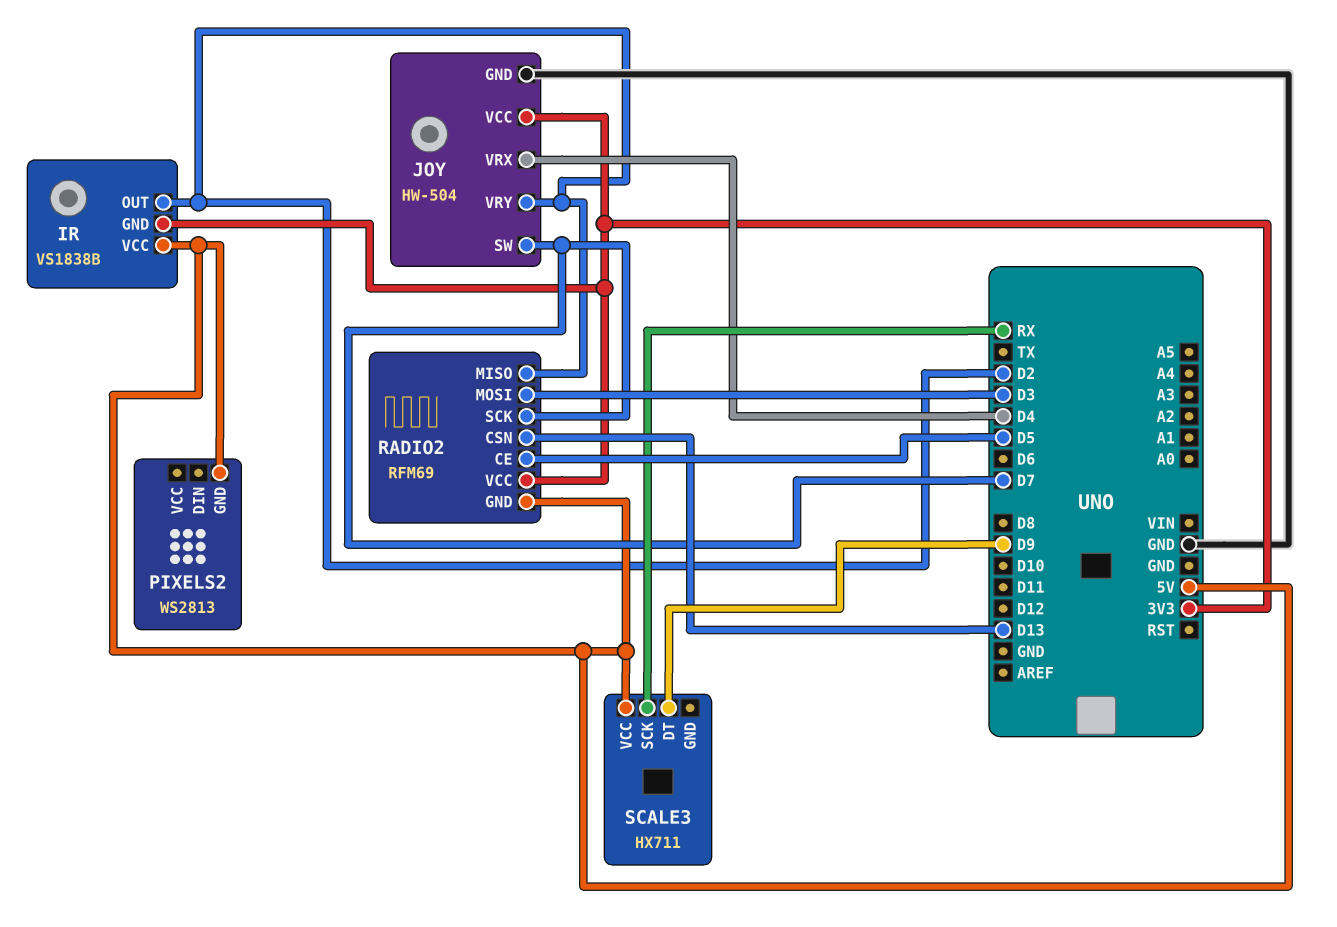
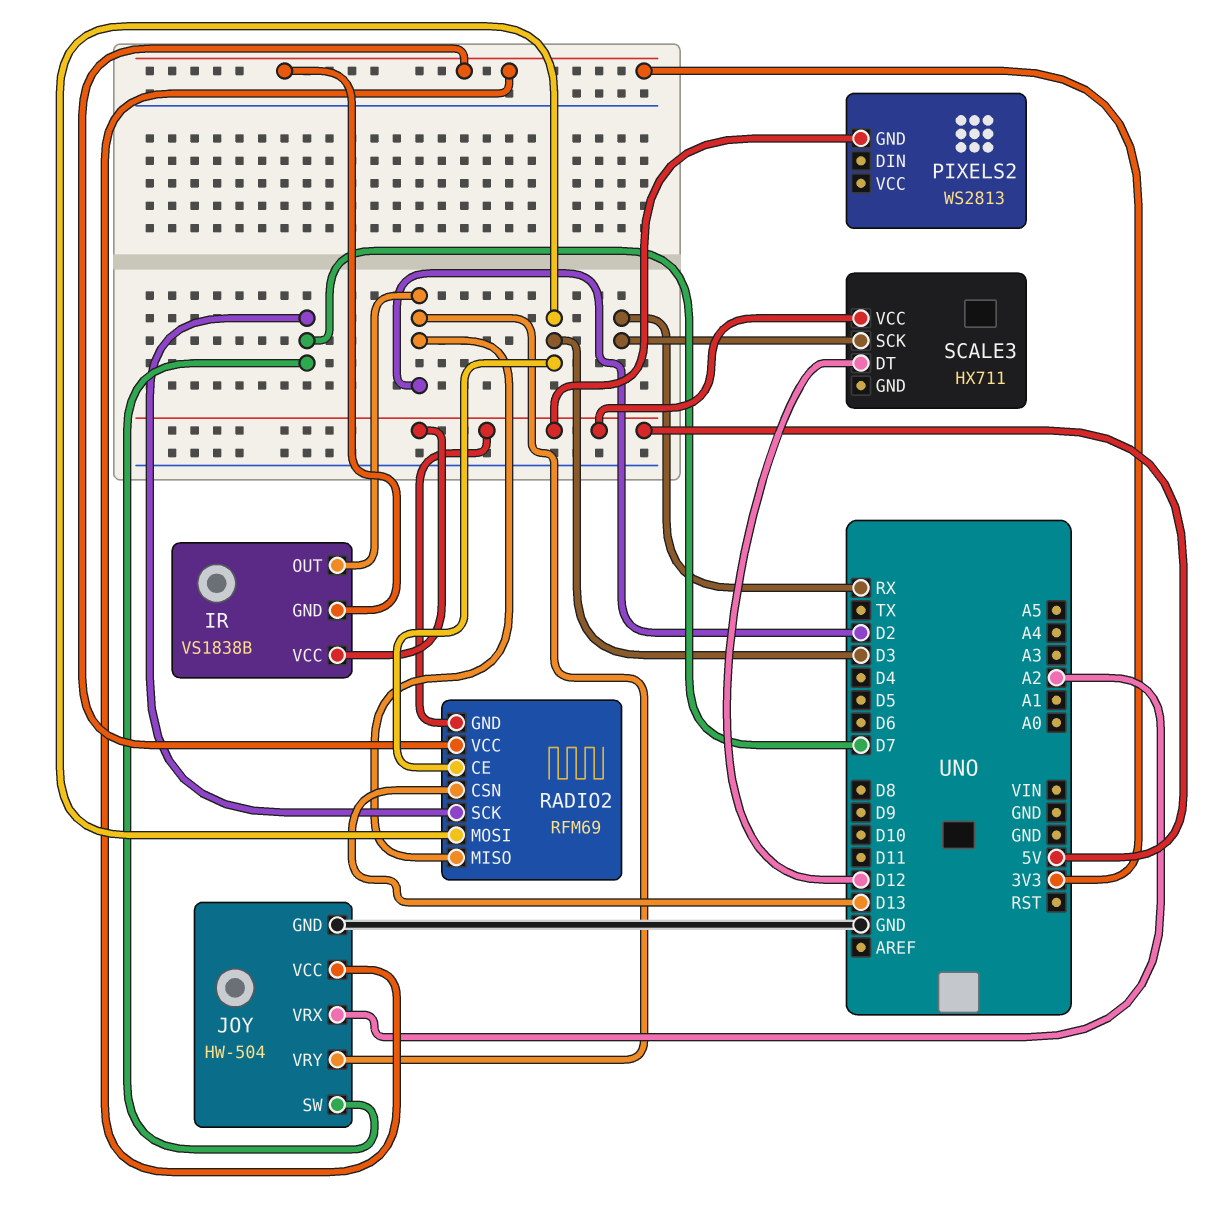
JOY pin VRX: D4 -> A2
RADIO2 pin CE: D5 -> D3
SCALE3 pin DT: D9 -> D12

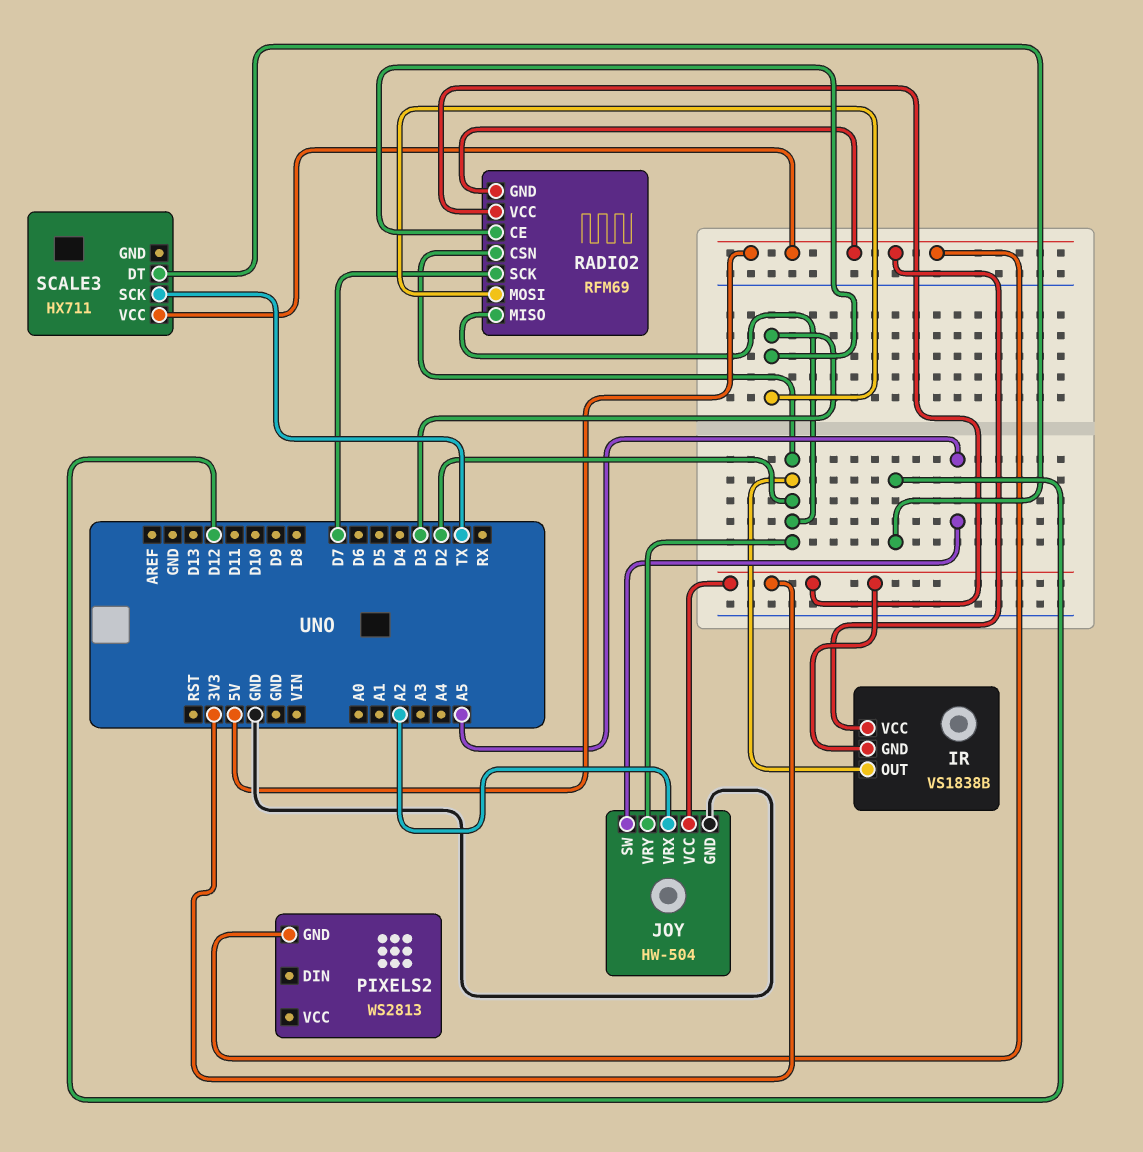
JOY pin SW: D7 -> A5
RADIO2 pin CSN: D13 -> D2
SCALE3 pin SCK: RX -> TX

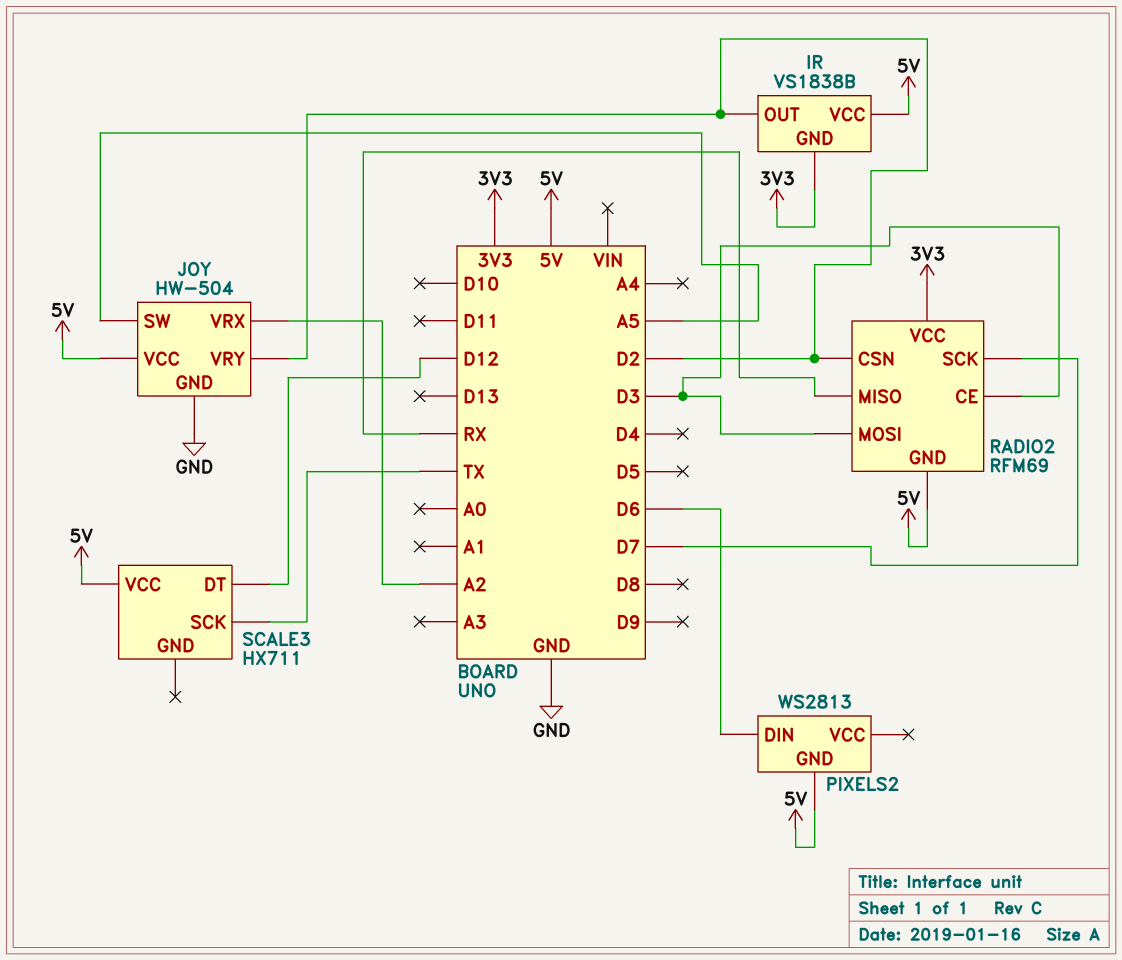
JOY pin VCC: 3V3 -> 5V
PIXELS2 pin DIN: none -> D6
RADIO2 pin MISO: D2 -> RX

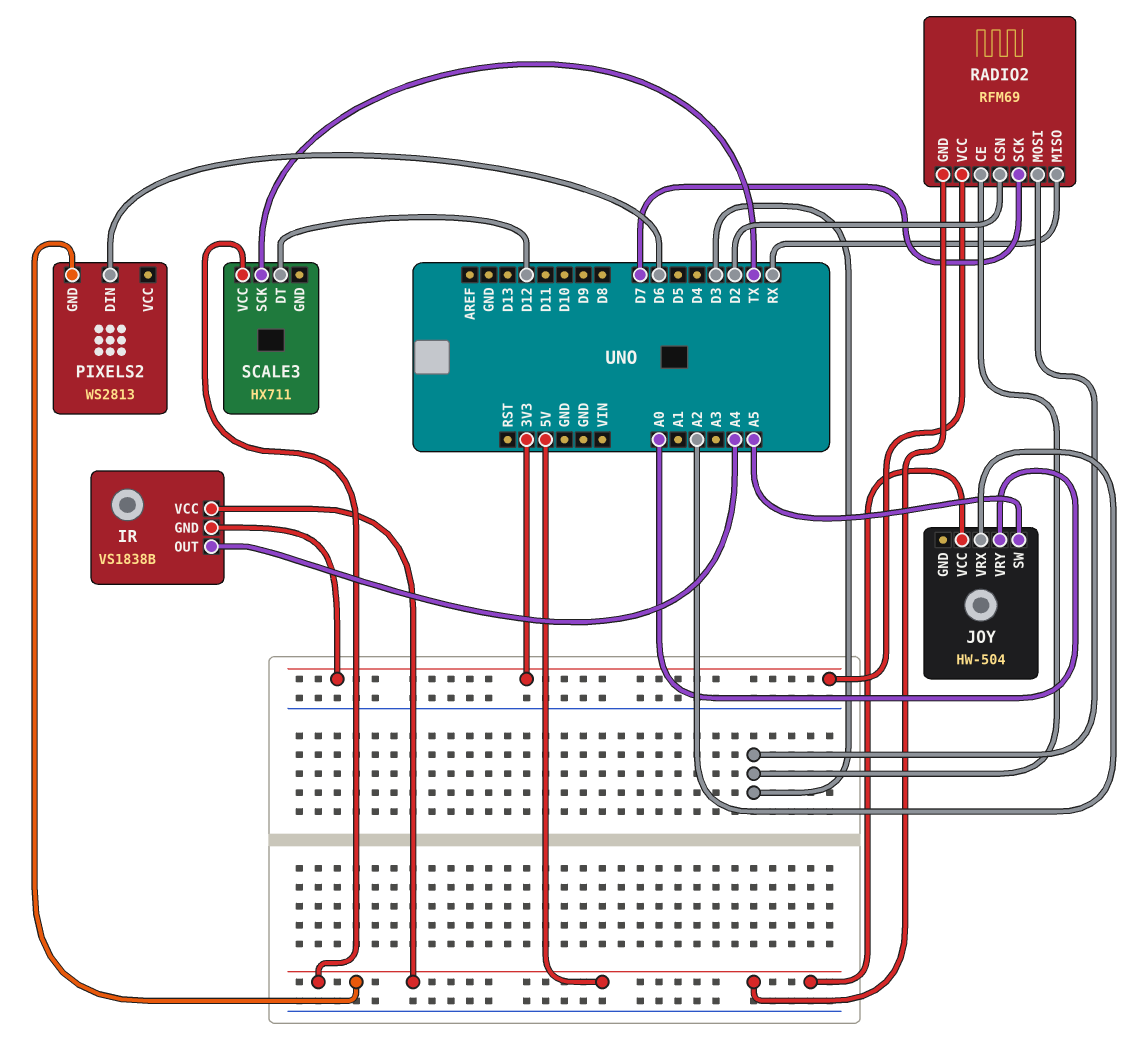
IR pin OUT: D2 -> A4
JOY pin GND: GND -> none
JOY pin VRY: D2 -> A0

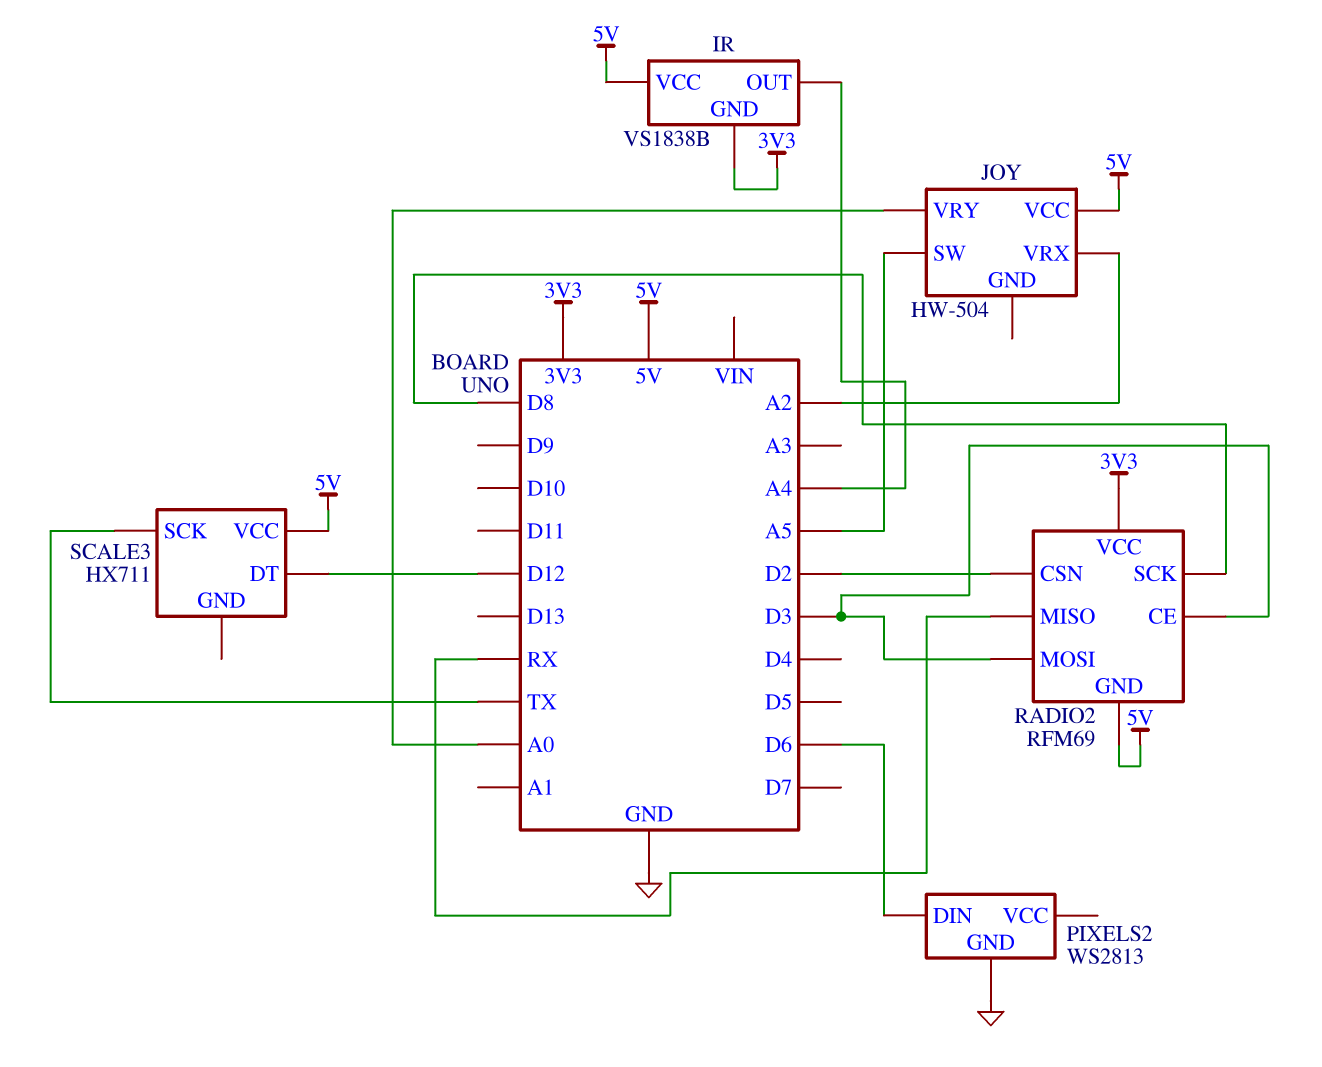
PIXELS2 pin GND: 5V -> GND
RADIO2 pin SCK: D7 -> D8

